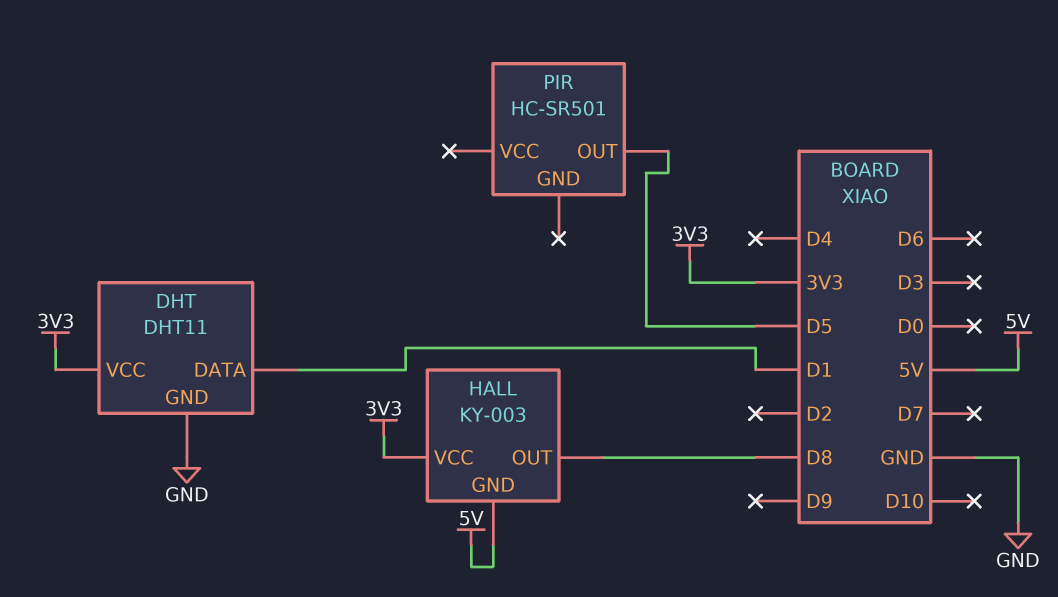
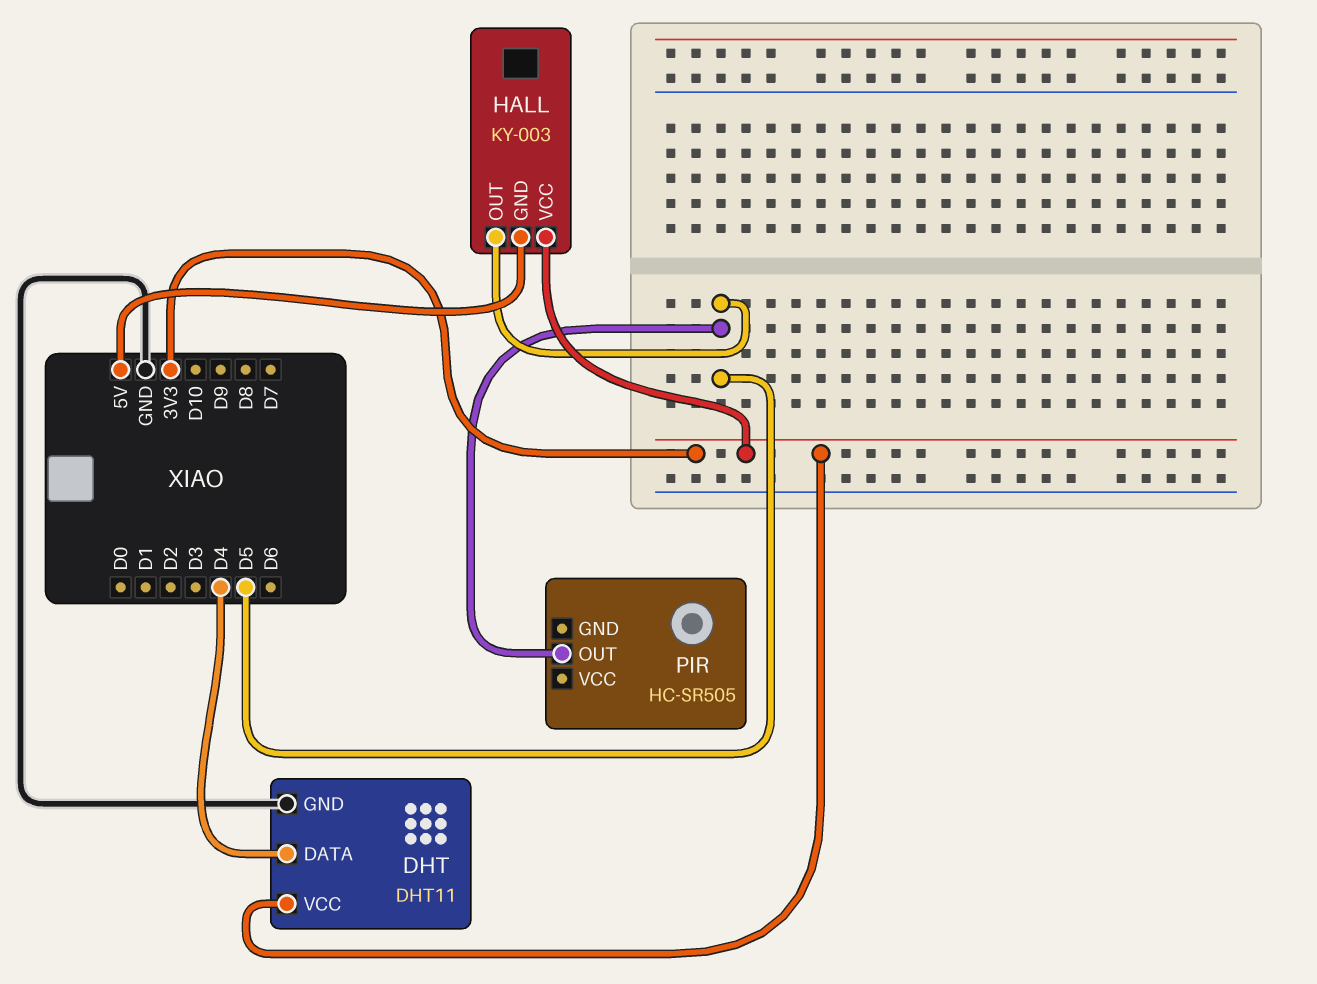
DHT pin DATA: D1 -> D4
HALL pin OUT: D8 -> D5
PIR: HC-SR501 -> HC-SR505

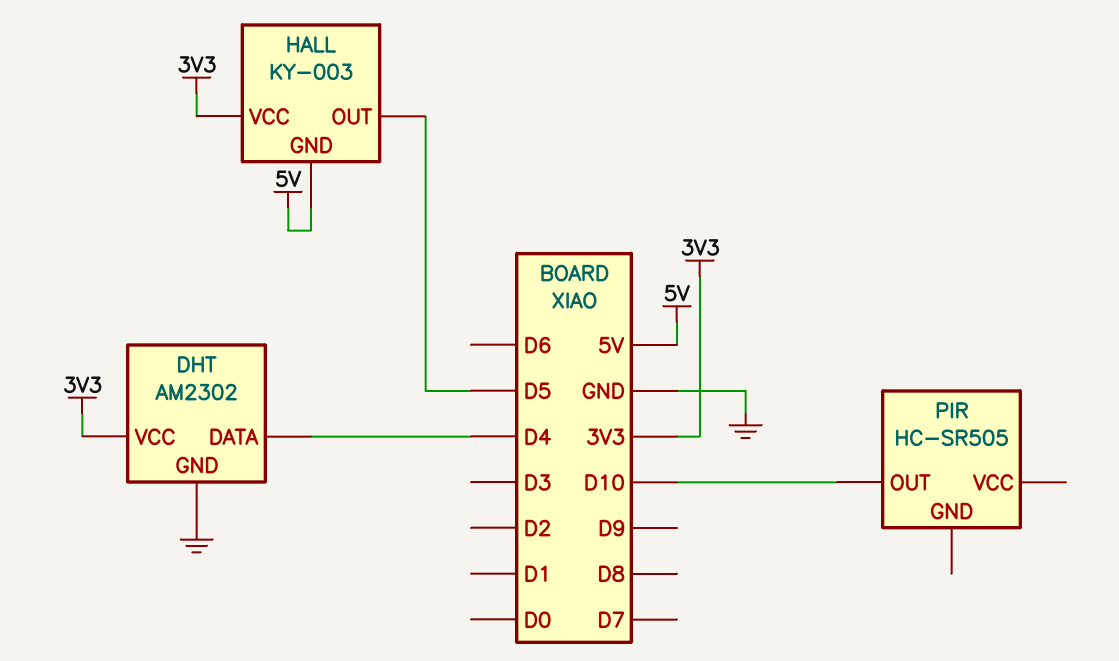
DHT: DHT11 -> AM2302
PIR pin OUT: D5 -> D10

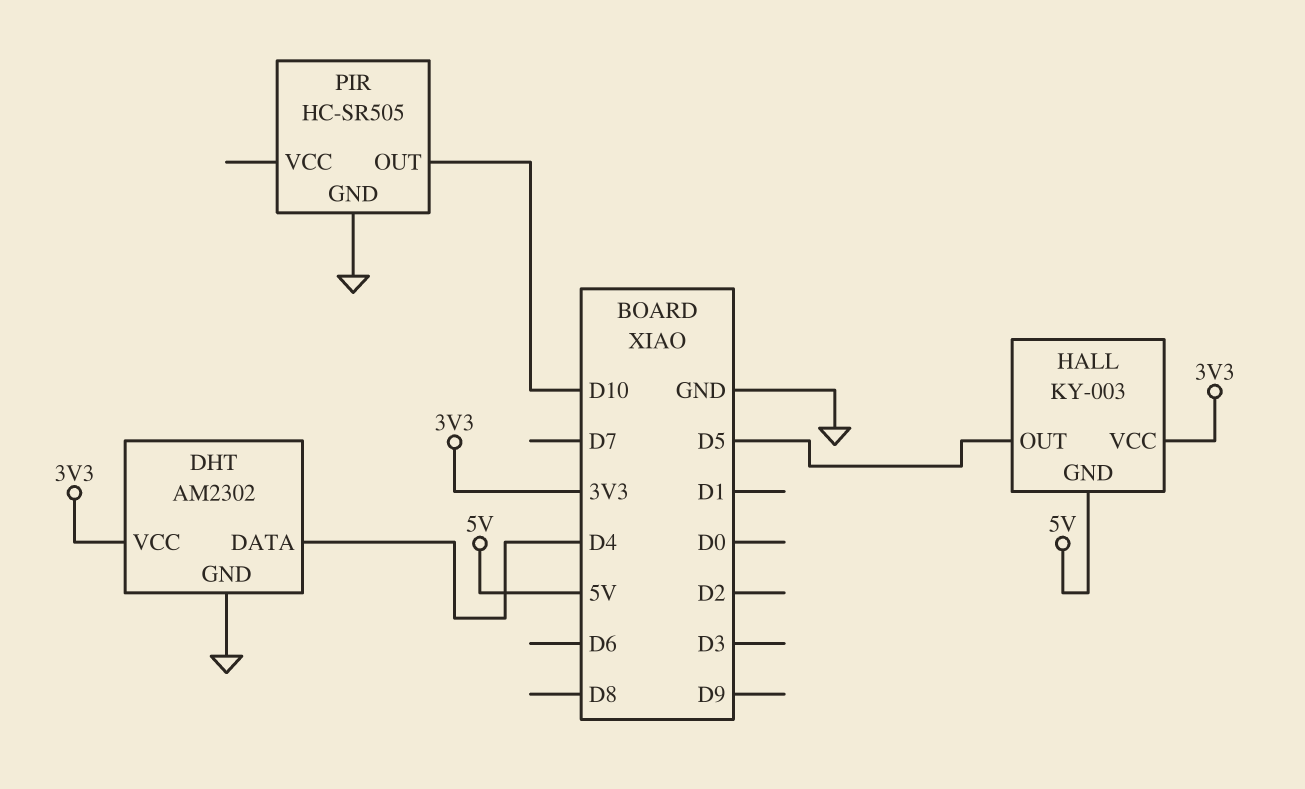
PIR pin GND: none -> GND

